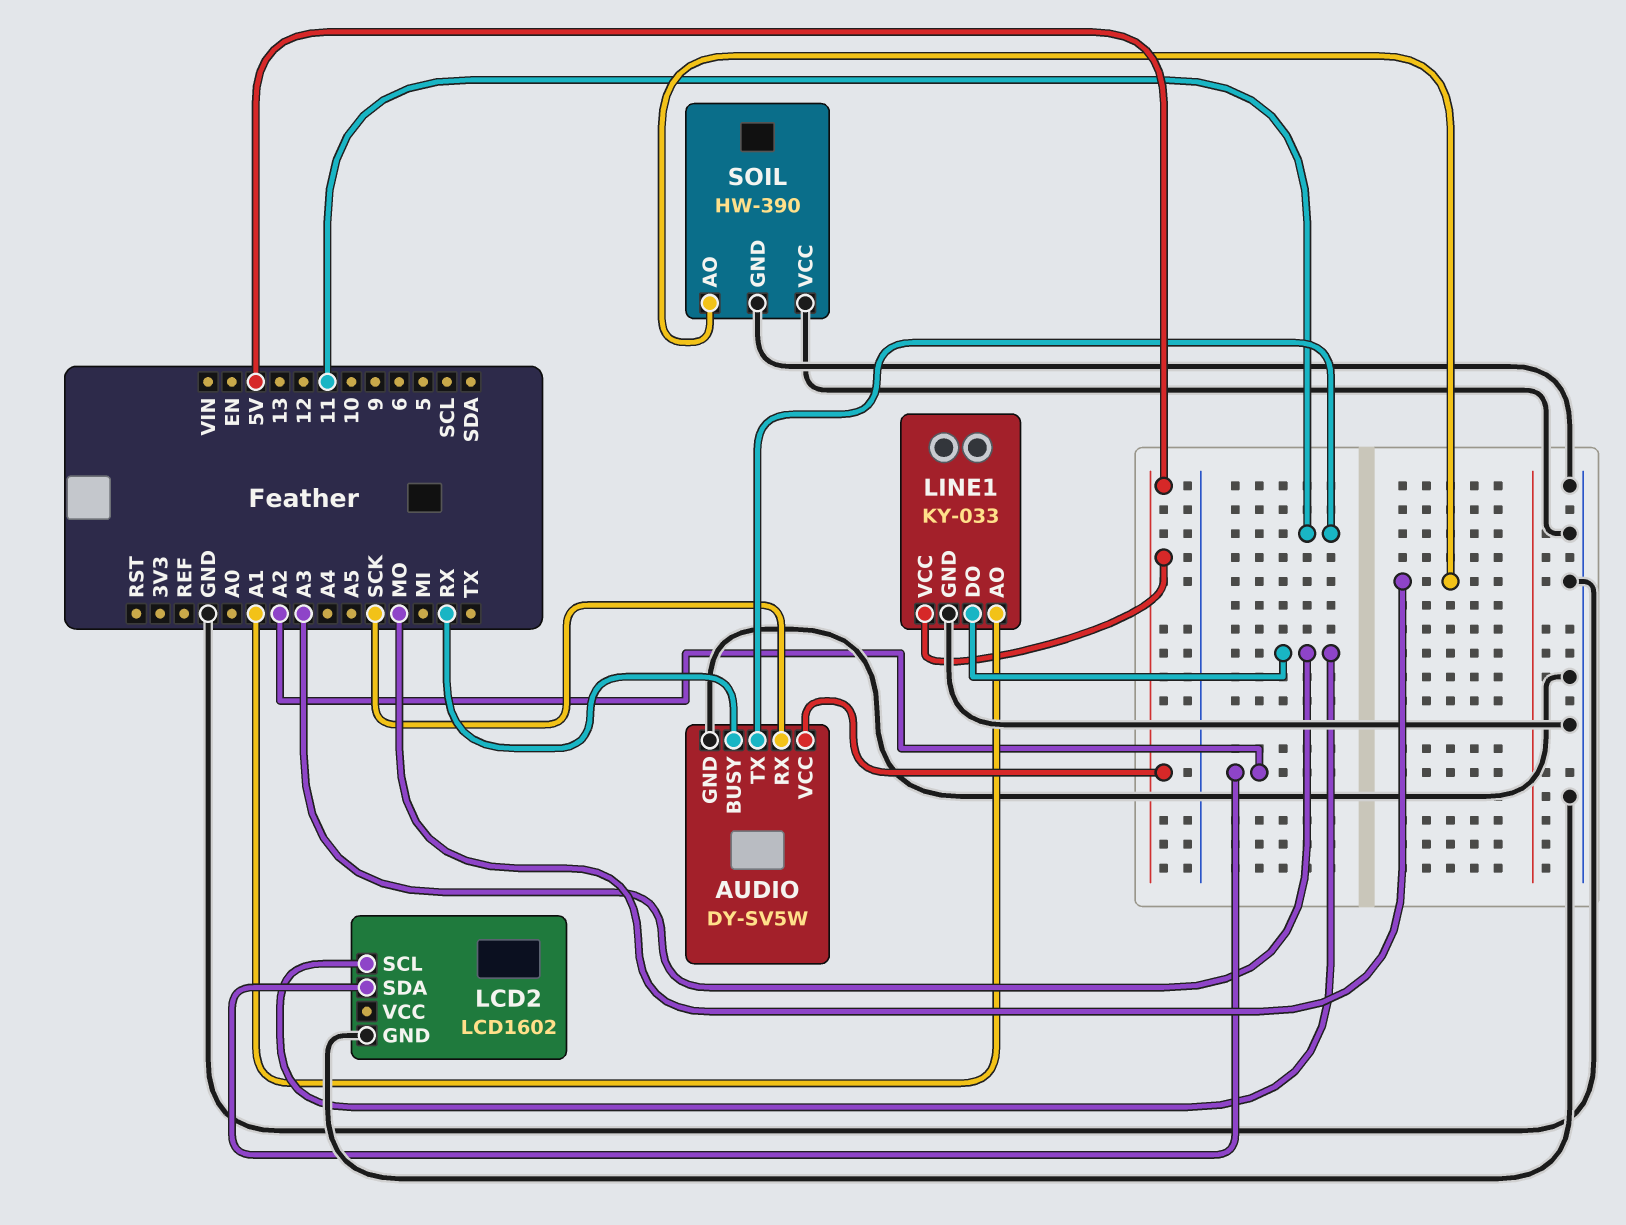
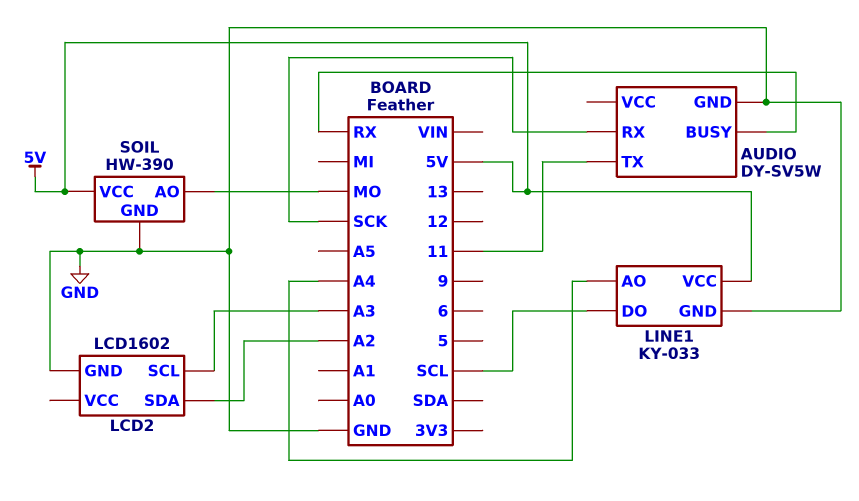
AUDIO pin VCC: 5V -> none
LINE1 pin AO: A1 -> A4
LINE1 pin DO: A3 -> SCL
SOIL pin VCC: GND -> 5V

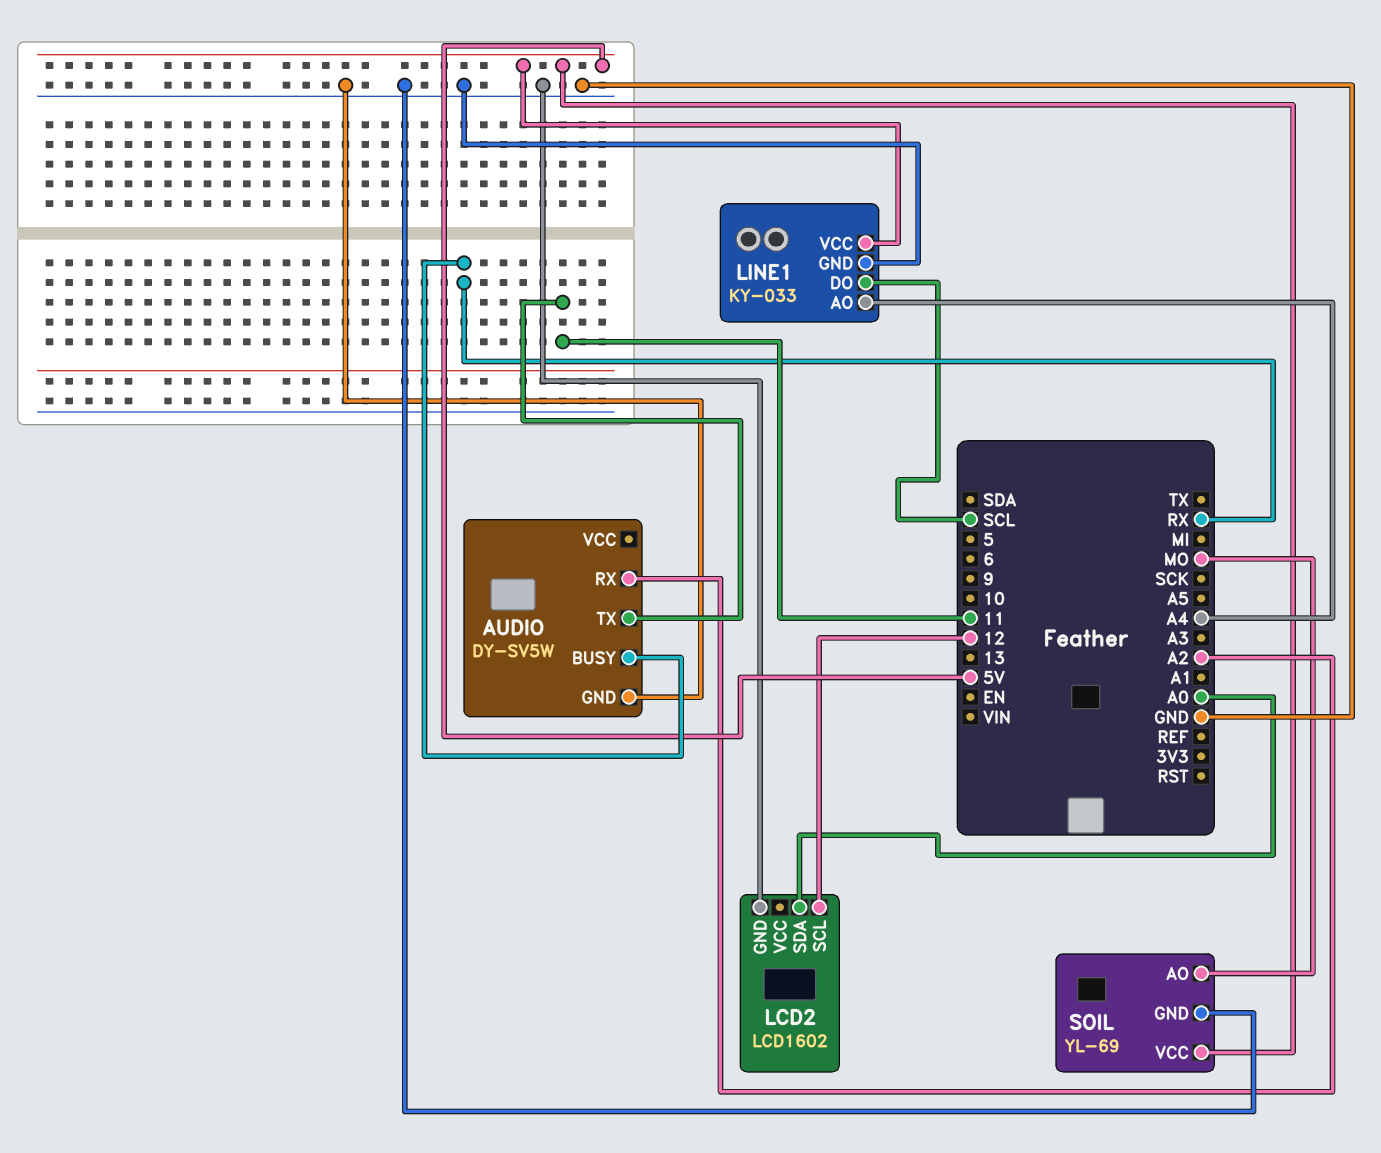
AUDIO pin RX: SCK -> A2
LCD2 pin SCL: A3 -> 12
LCD2 pin SDA: A2 -> A0
SOIL: HW-390 -> YL-69

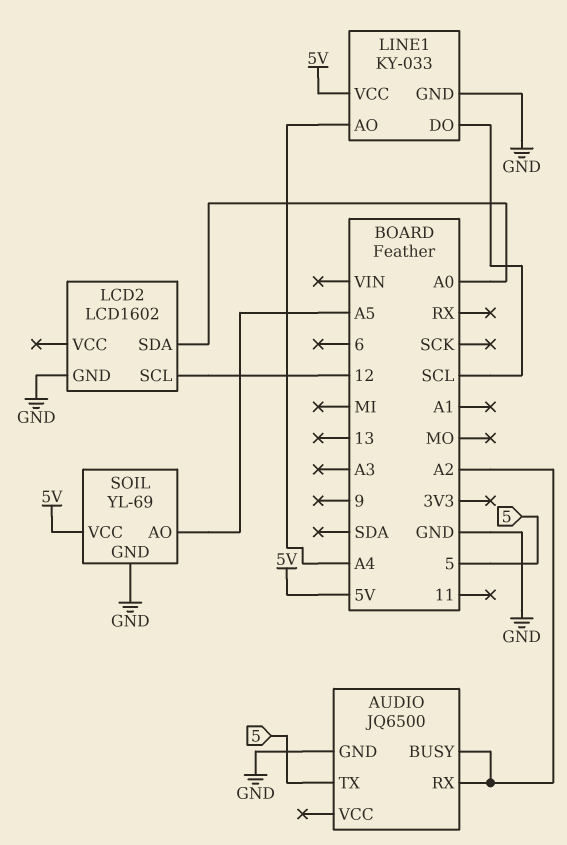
AUDIO: DY-SV5W -> JQ6500
AUDIO pin BUSY: RX -> A2
AUDIO pin TX: 11 -> 5
SOIL pin AO: MO -> A5

